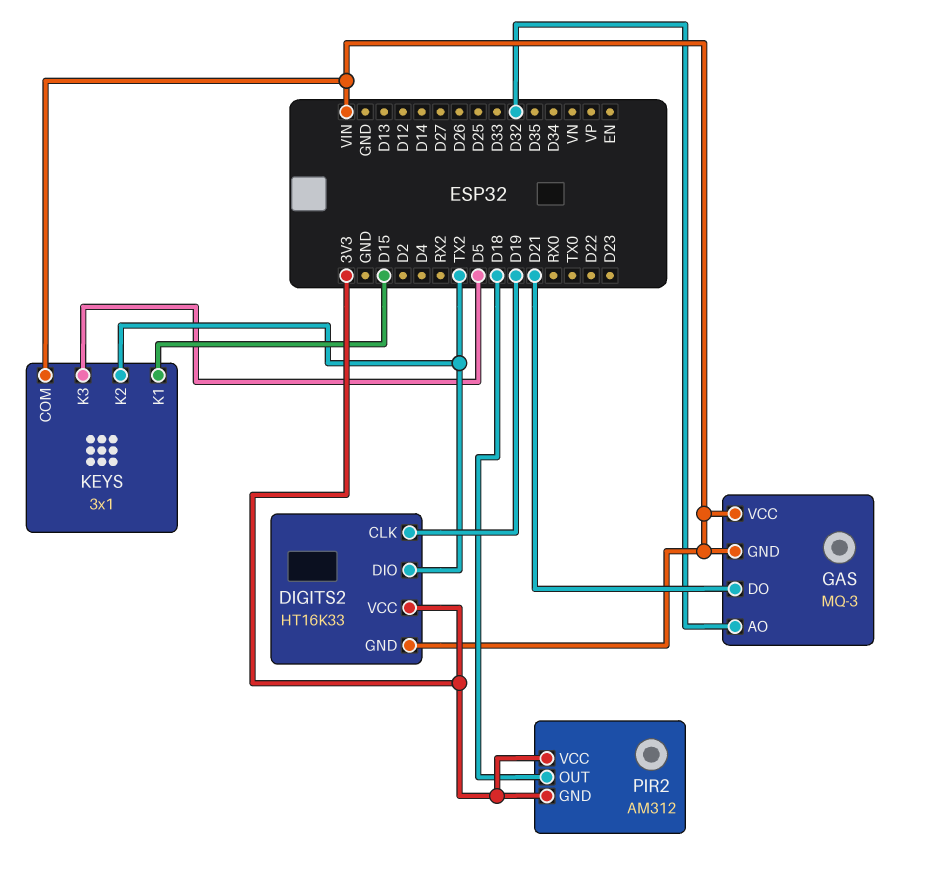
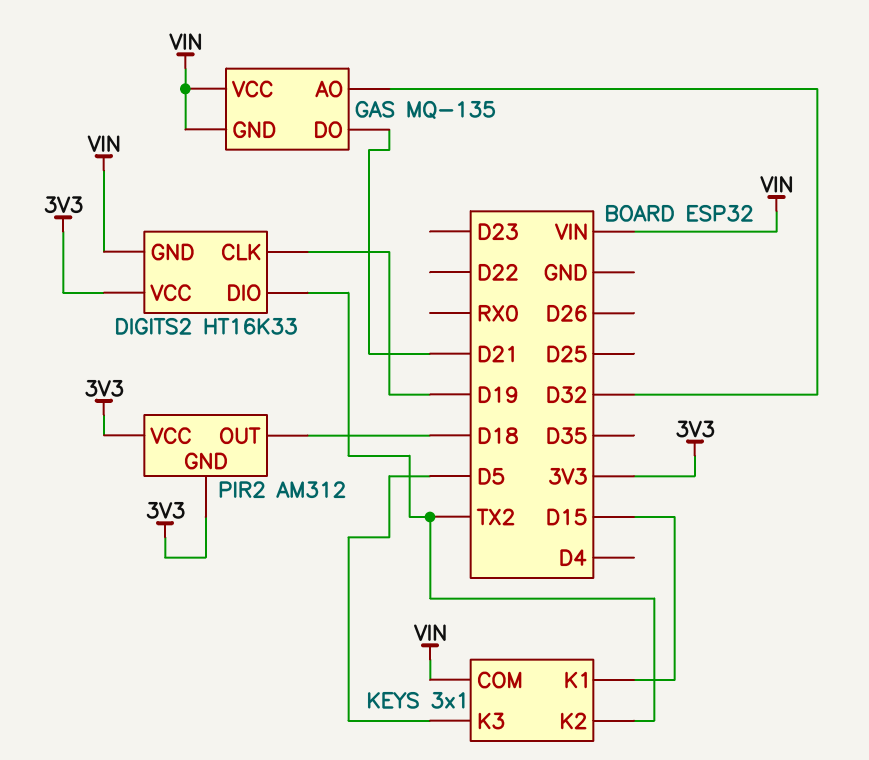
GAS: MQ-3 -> MQ-135

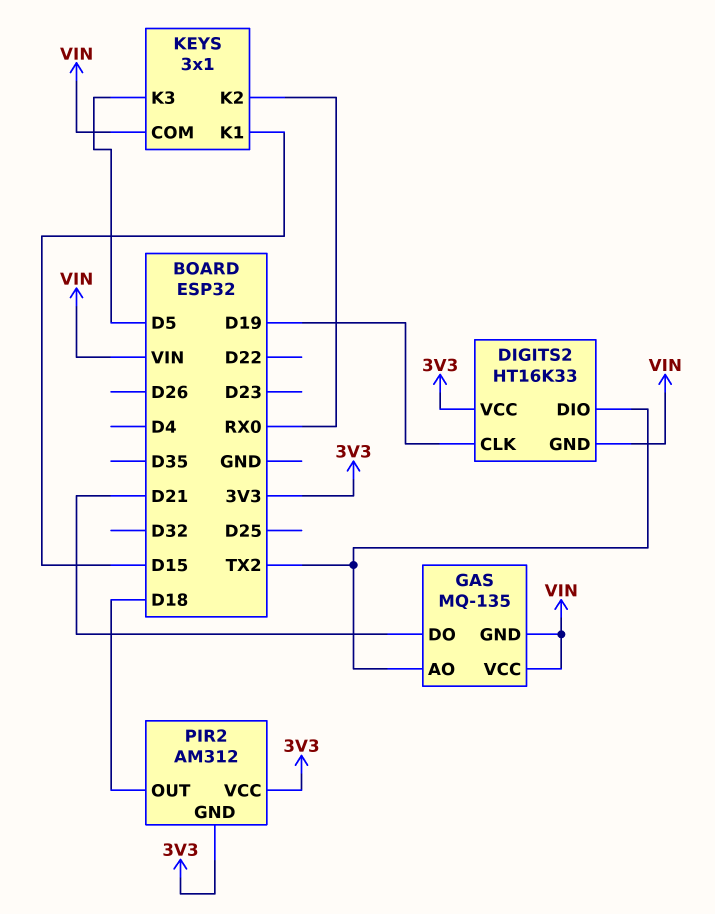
GAS pin AO: D32 -> TX2
KEYS pin K2: TX2 -> RX0

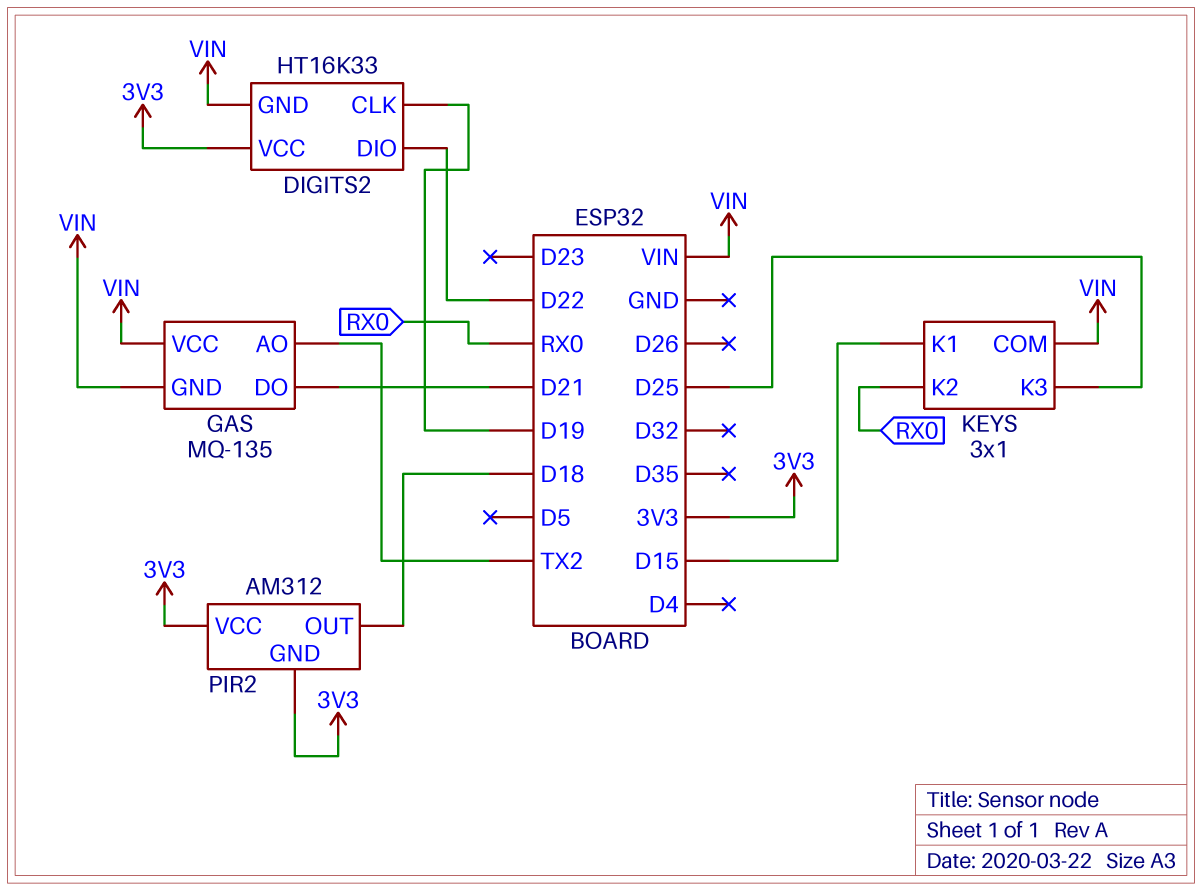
DIGITS2 pin DIO: TX2 -> D22
KEYS pin K3: D5 -> D25

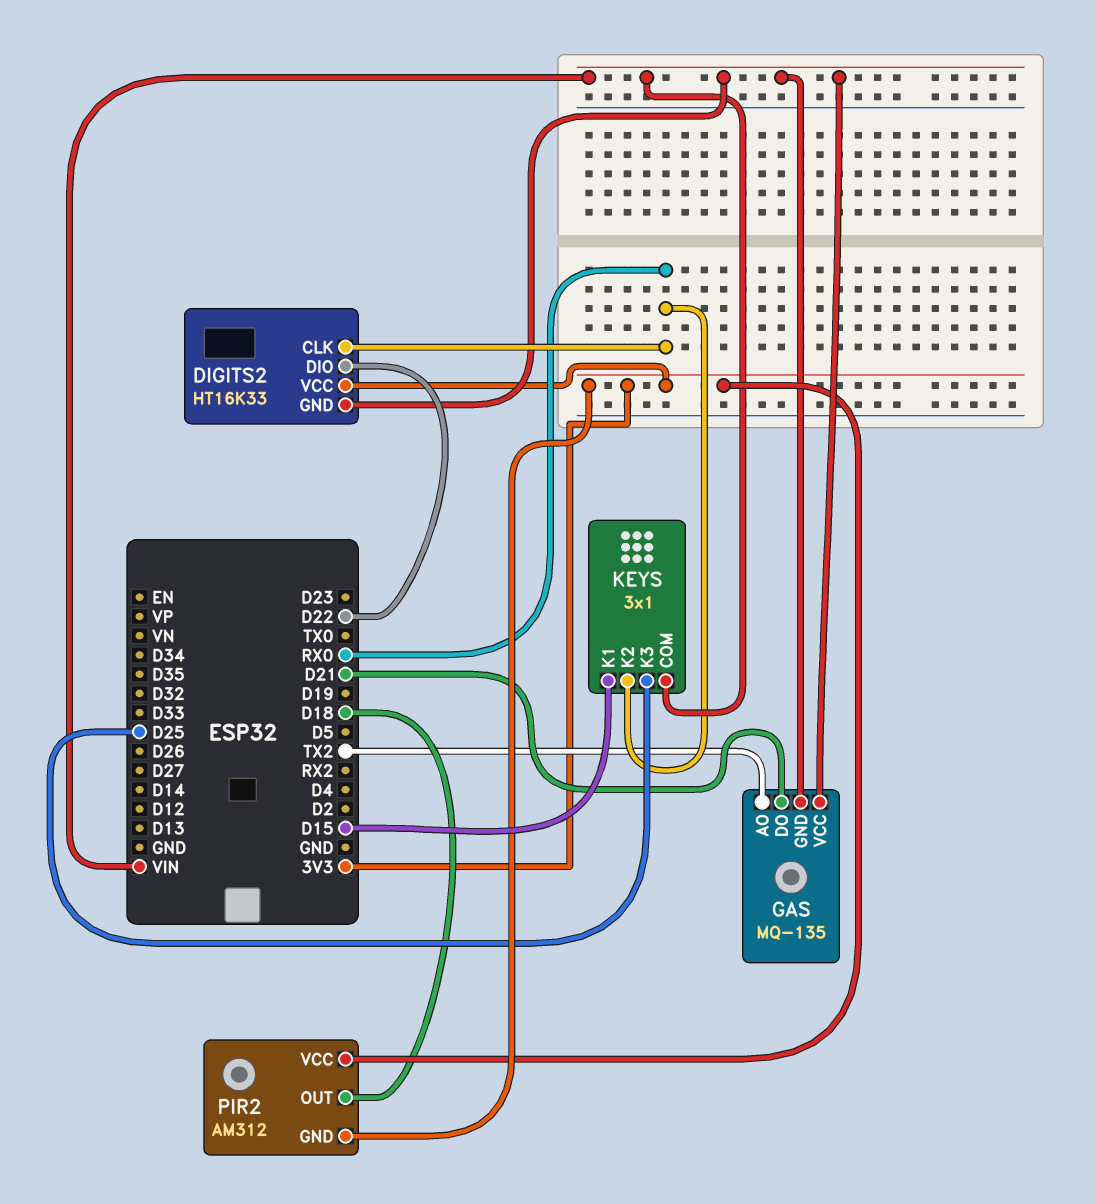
DIGITS2 pin CLK: D19 -> RX0

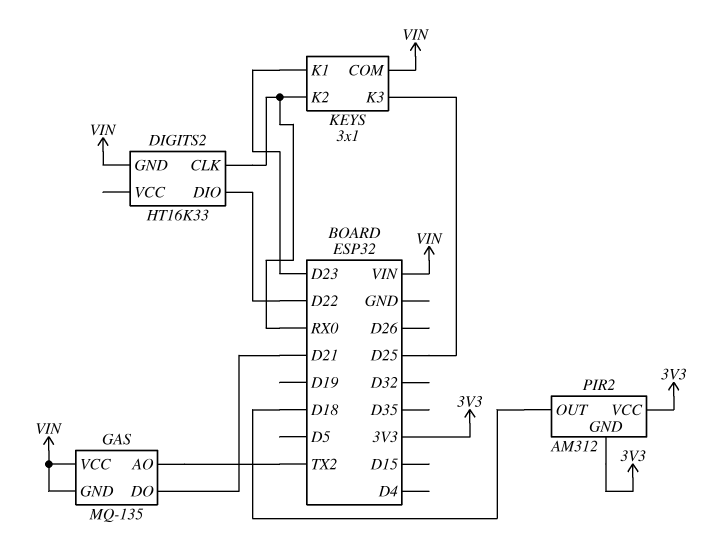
DIGITS2 pin VCC: 3V3 -> none
KEYS pin K1: D15 -> D23

